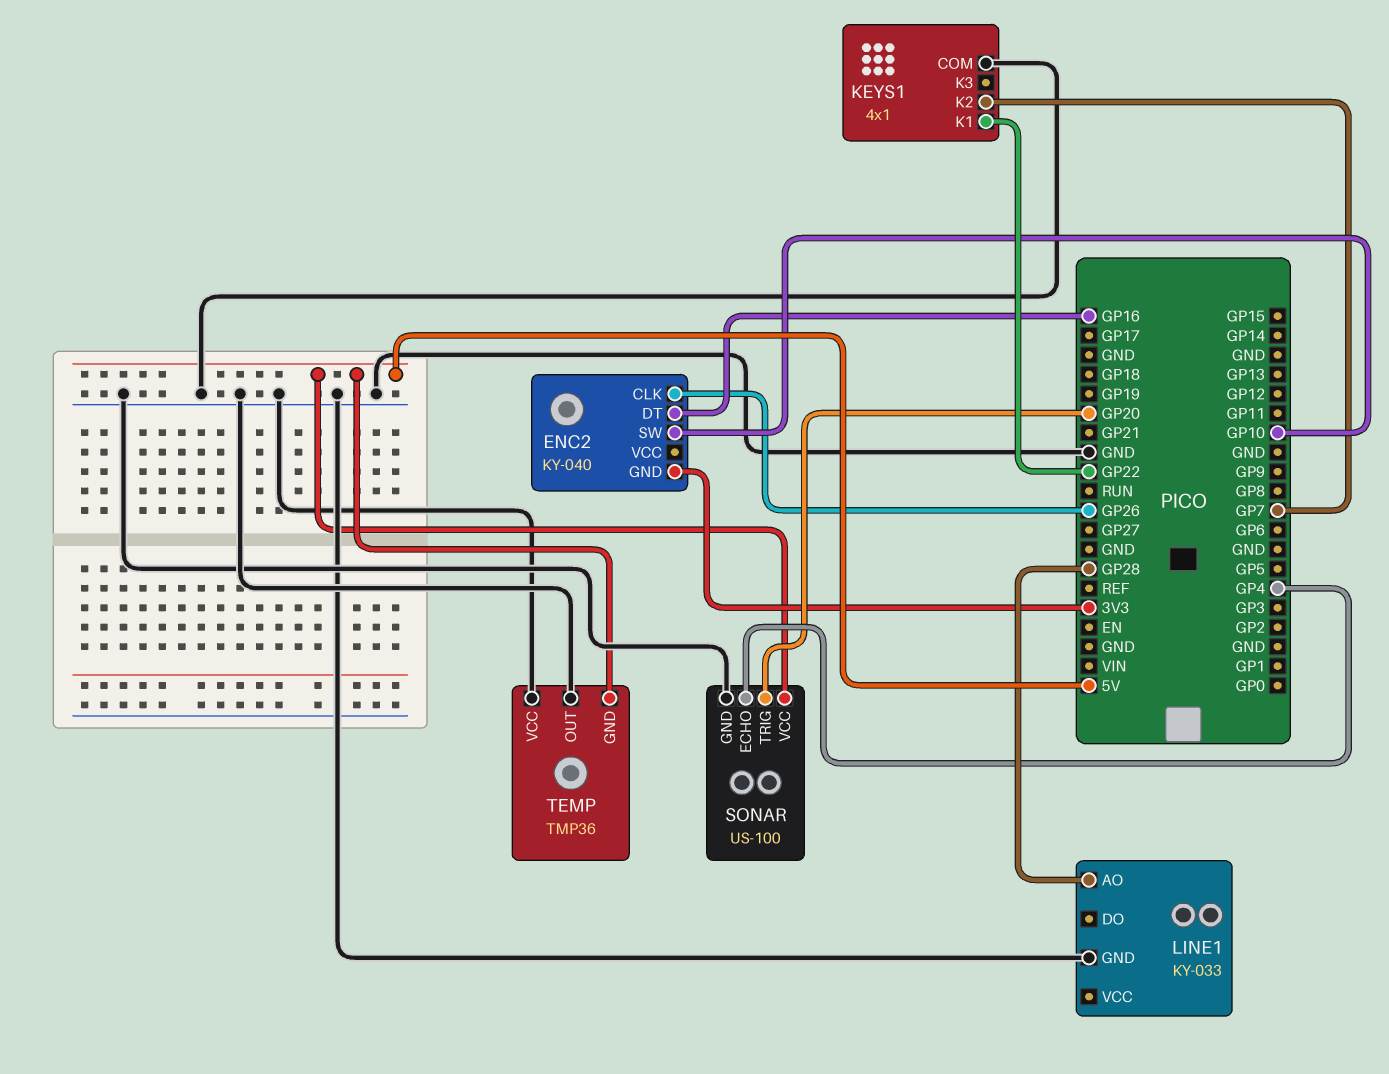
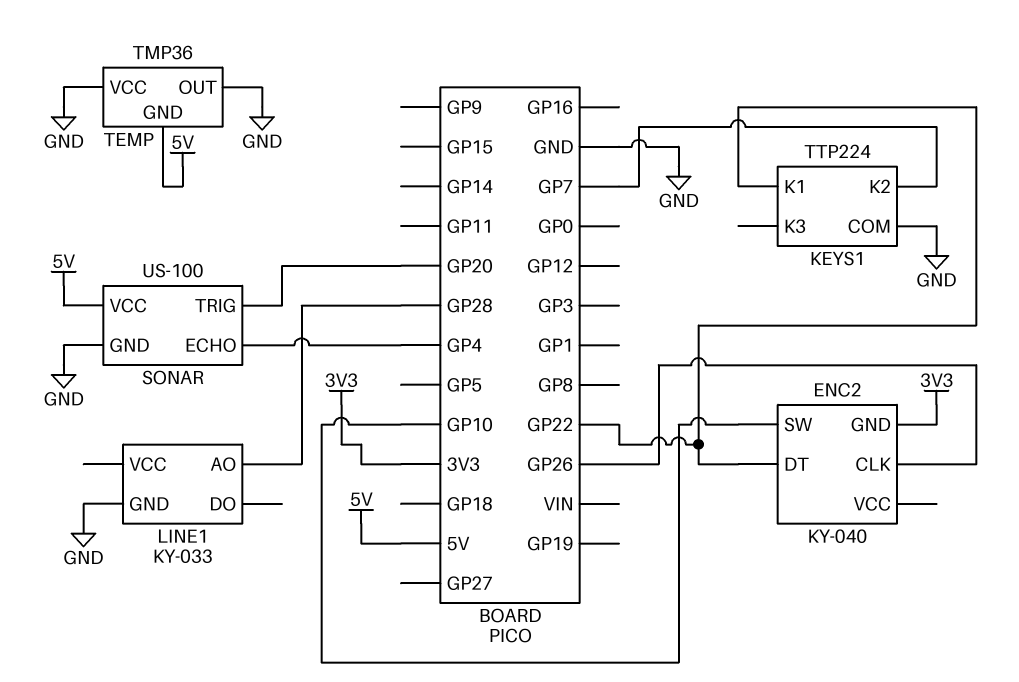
ENC2 pin DT: GP16 -> GP22
KEYS1: 4x1 -> TTP224

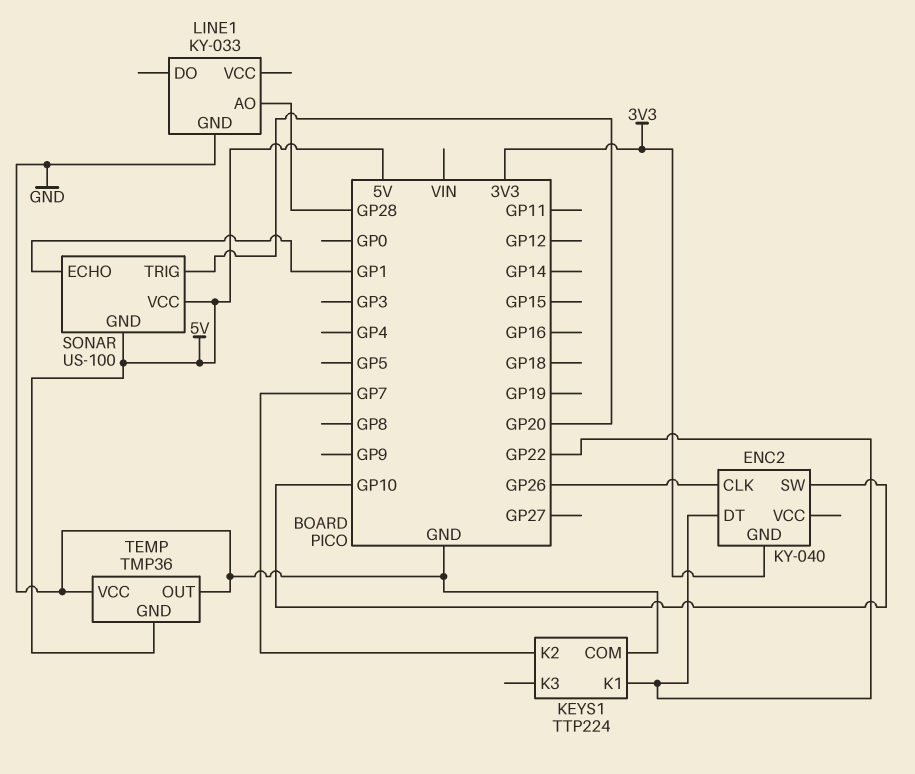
SONAR pin ECHO: GP4 -> GP1
SONAR pin GND: GND -> 5V

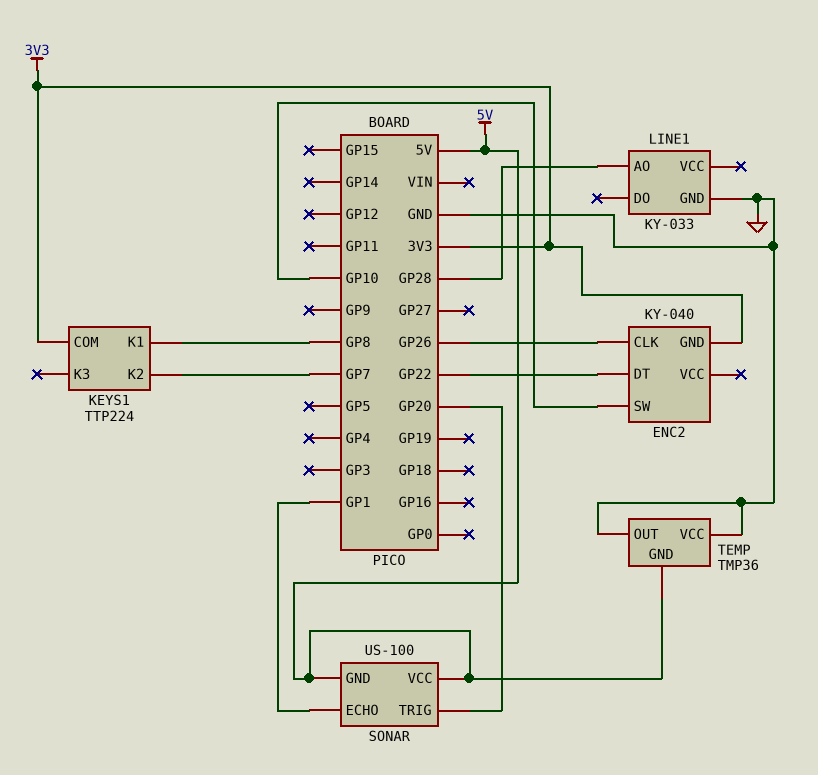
KEYS1 pin COM: GND -> 3V3
KEYS1 pin K1: GP22 -> GP8

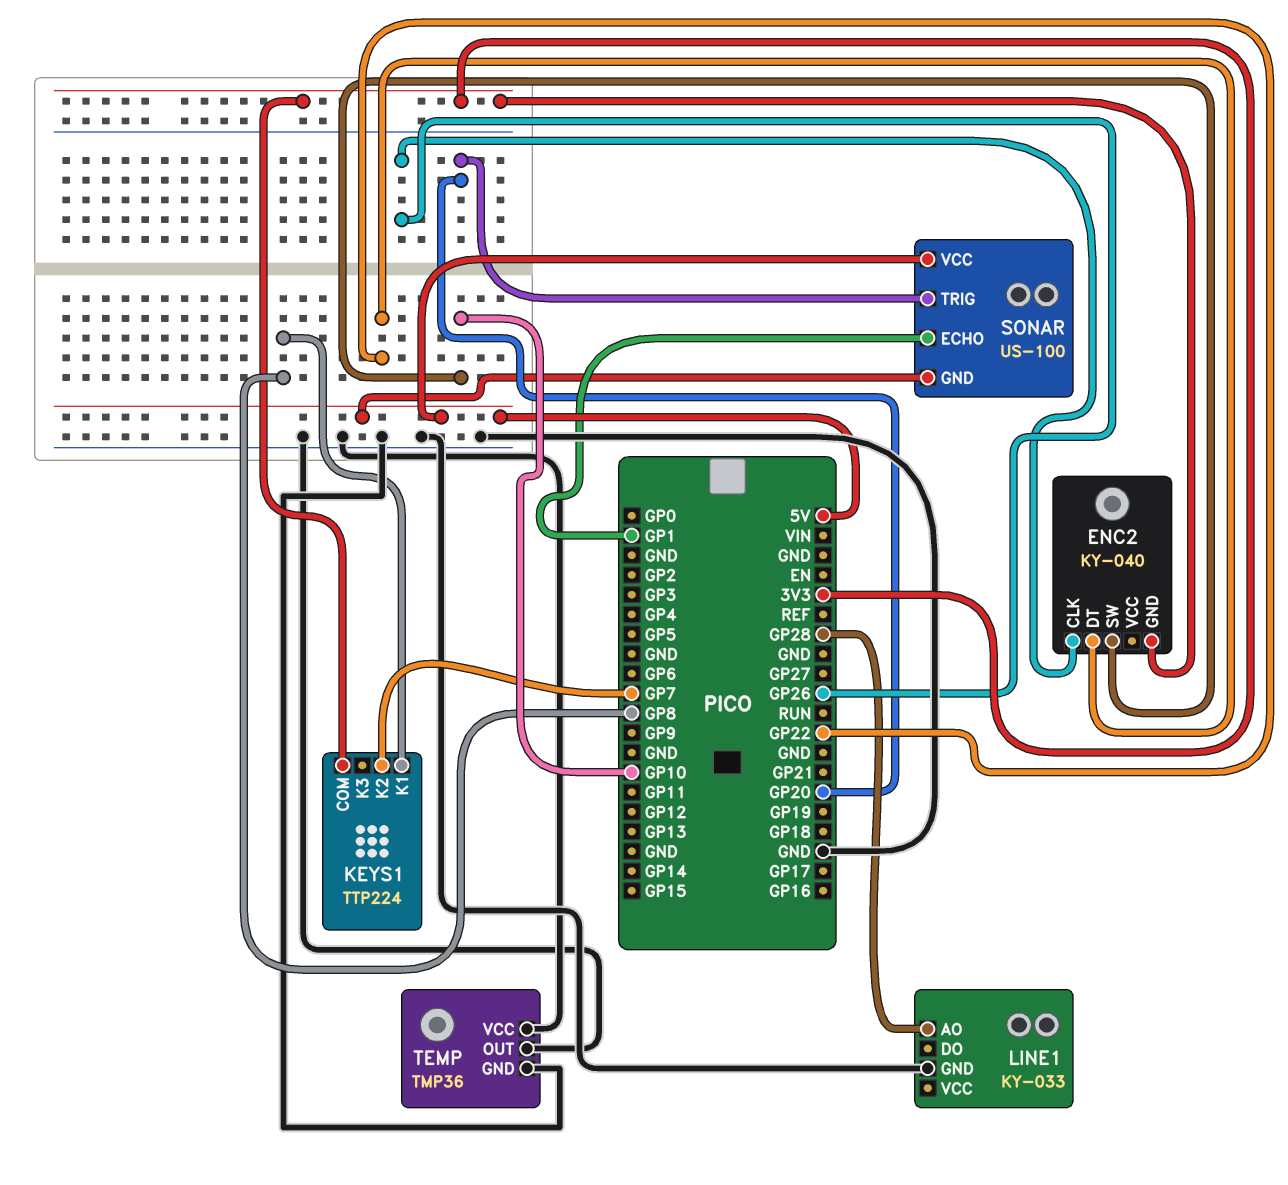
TEMP pin GND: 5V -> GND

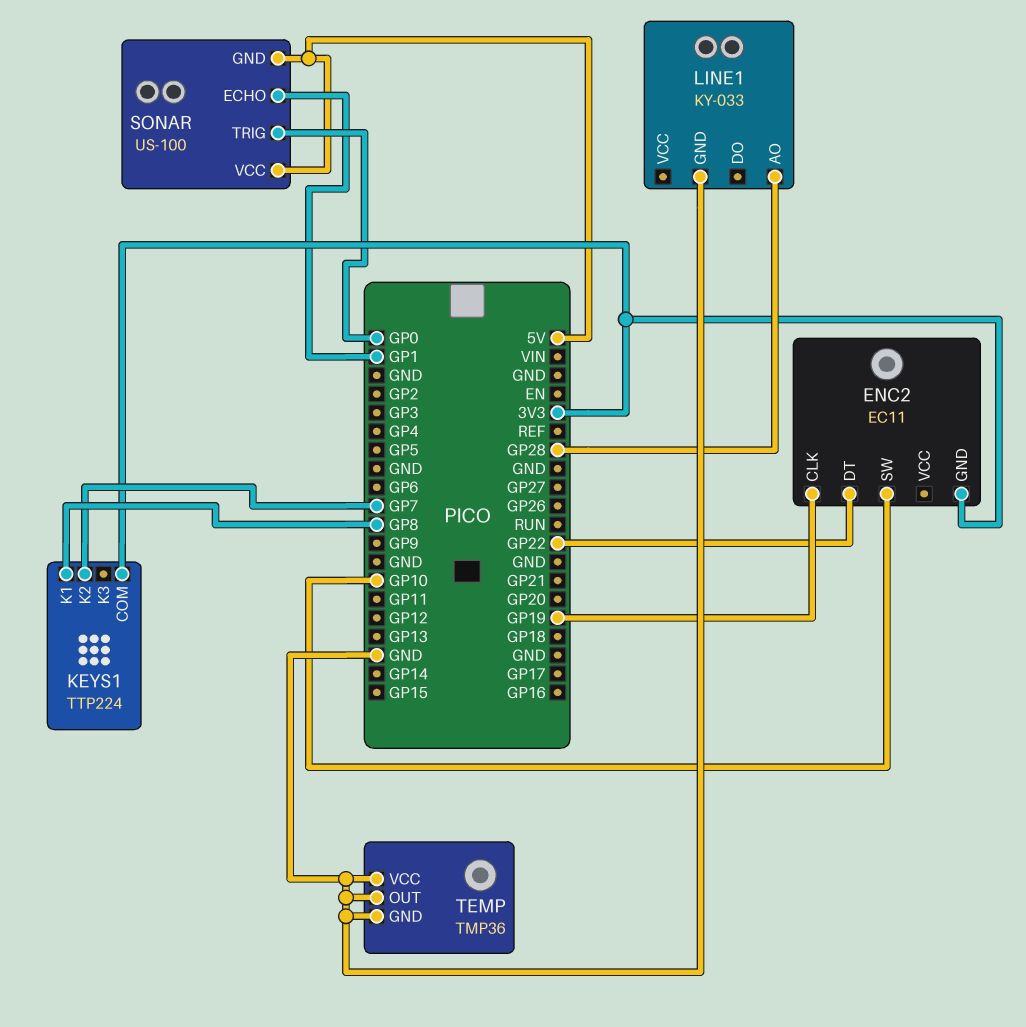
ENC2: KY-040 -> EC11
ENC2 pin CLK: GP26 -> GP19
SONAR pin TRIG: GP20 -> GP0

